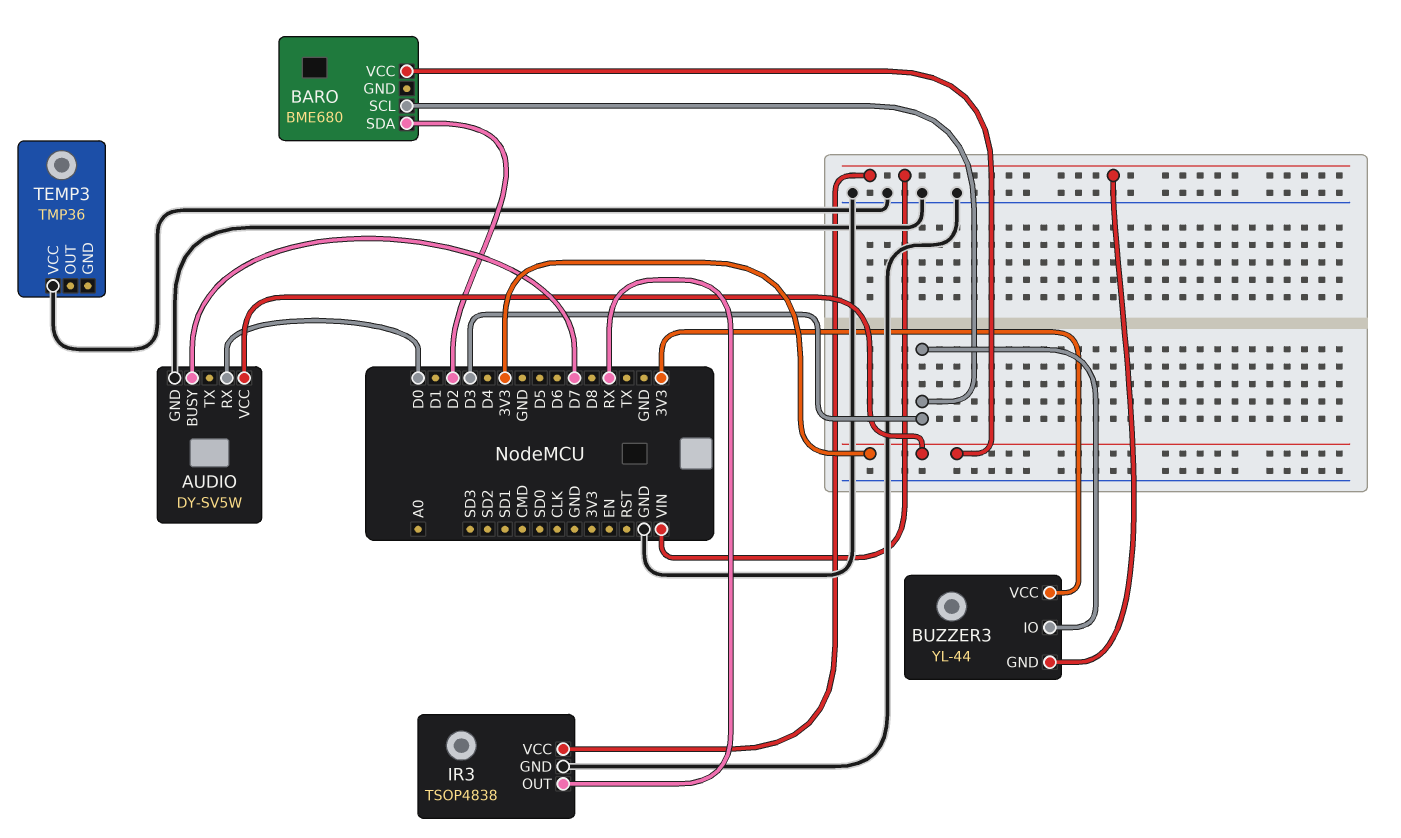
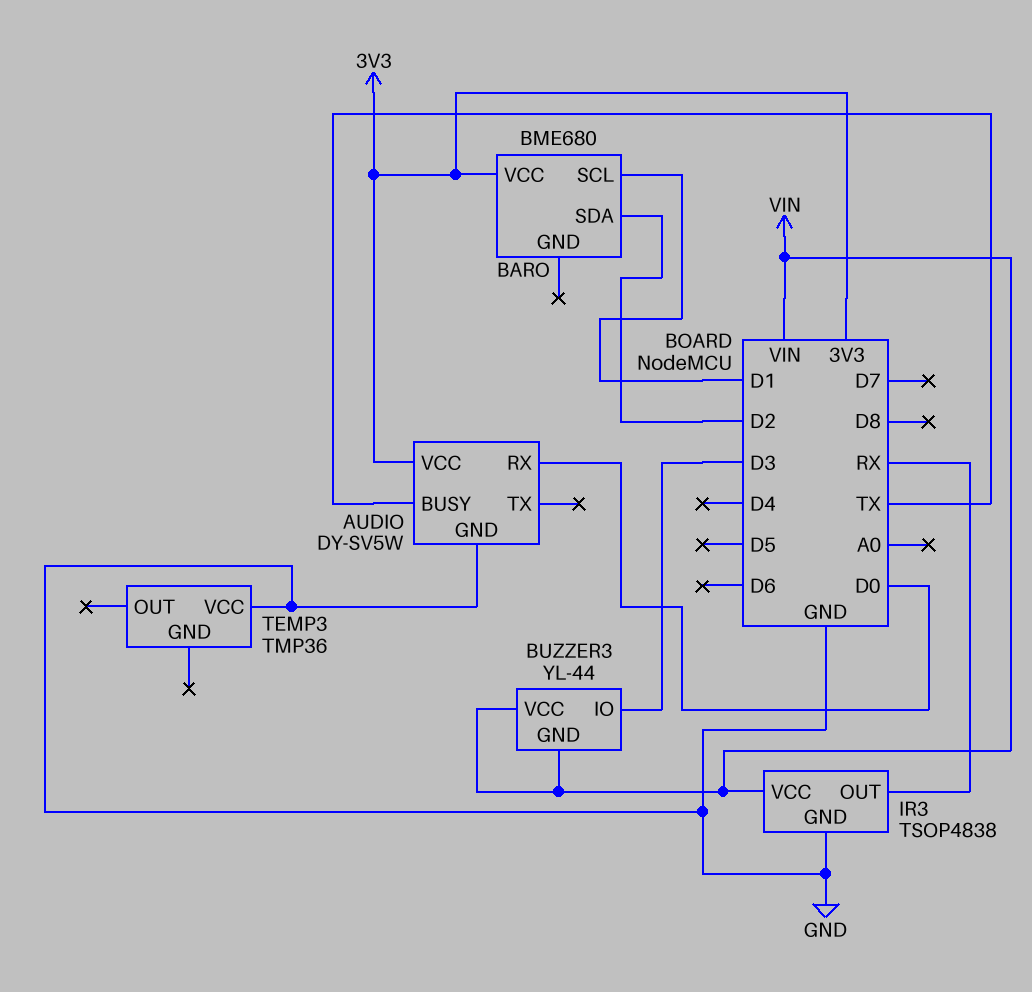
AUDIO pin BUSY: D7 -> TX
BARO pin SCL: D3 -> D1
BUZZER3 pin VCC: 3V3 -> VIN

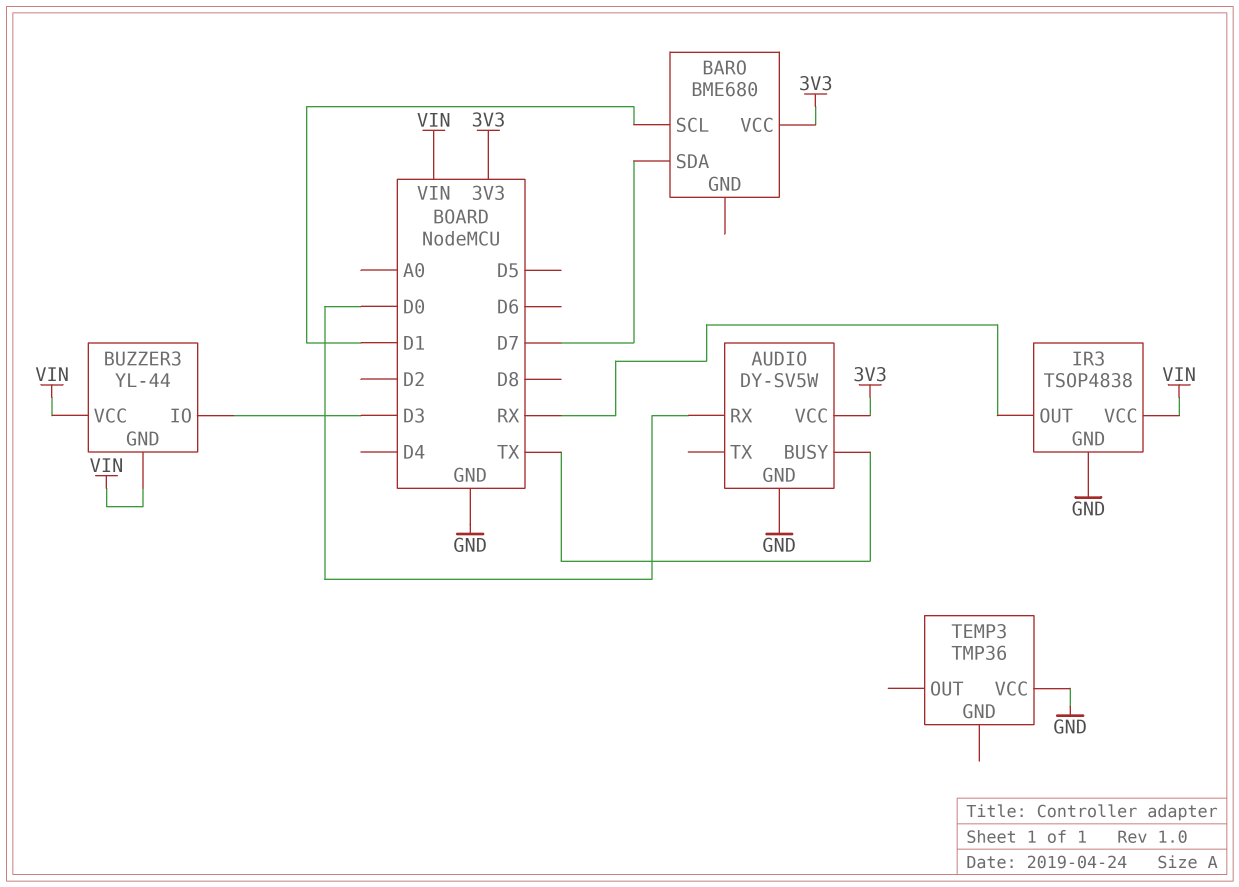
BARO pin SDA: D2 -> D7

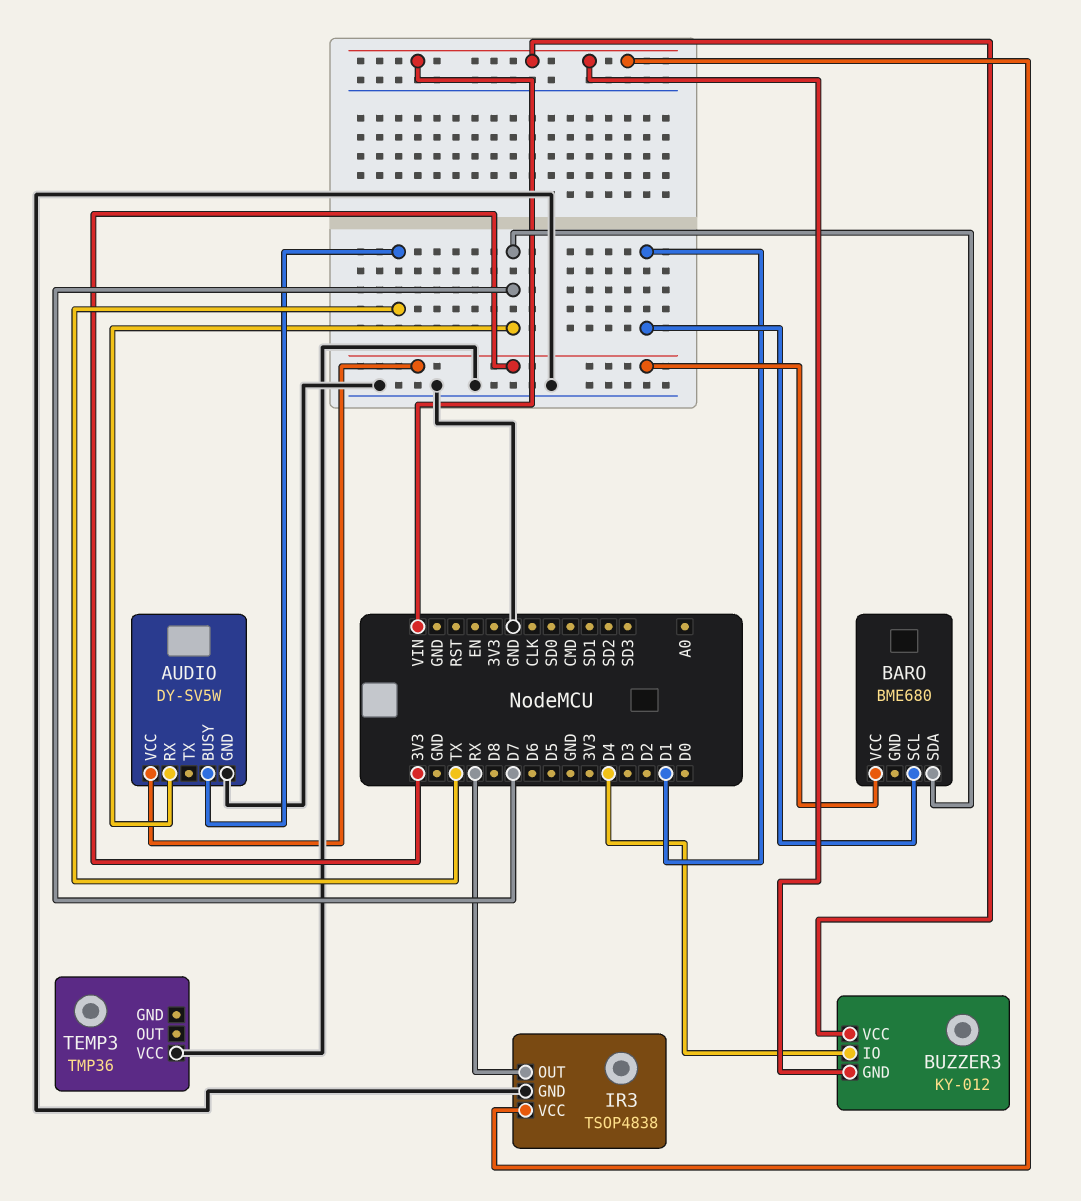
AUDIO pin RX: D0 -> D7
BUZZER3: YL-44 -> KY-012
BUZZER3 pin IO: D3 -> D4

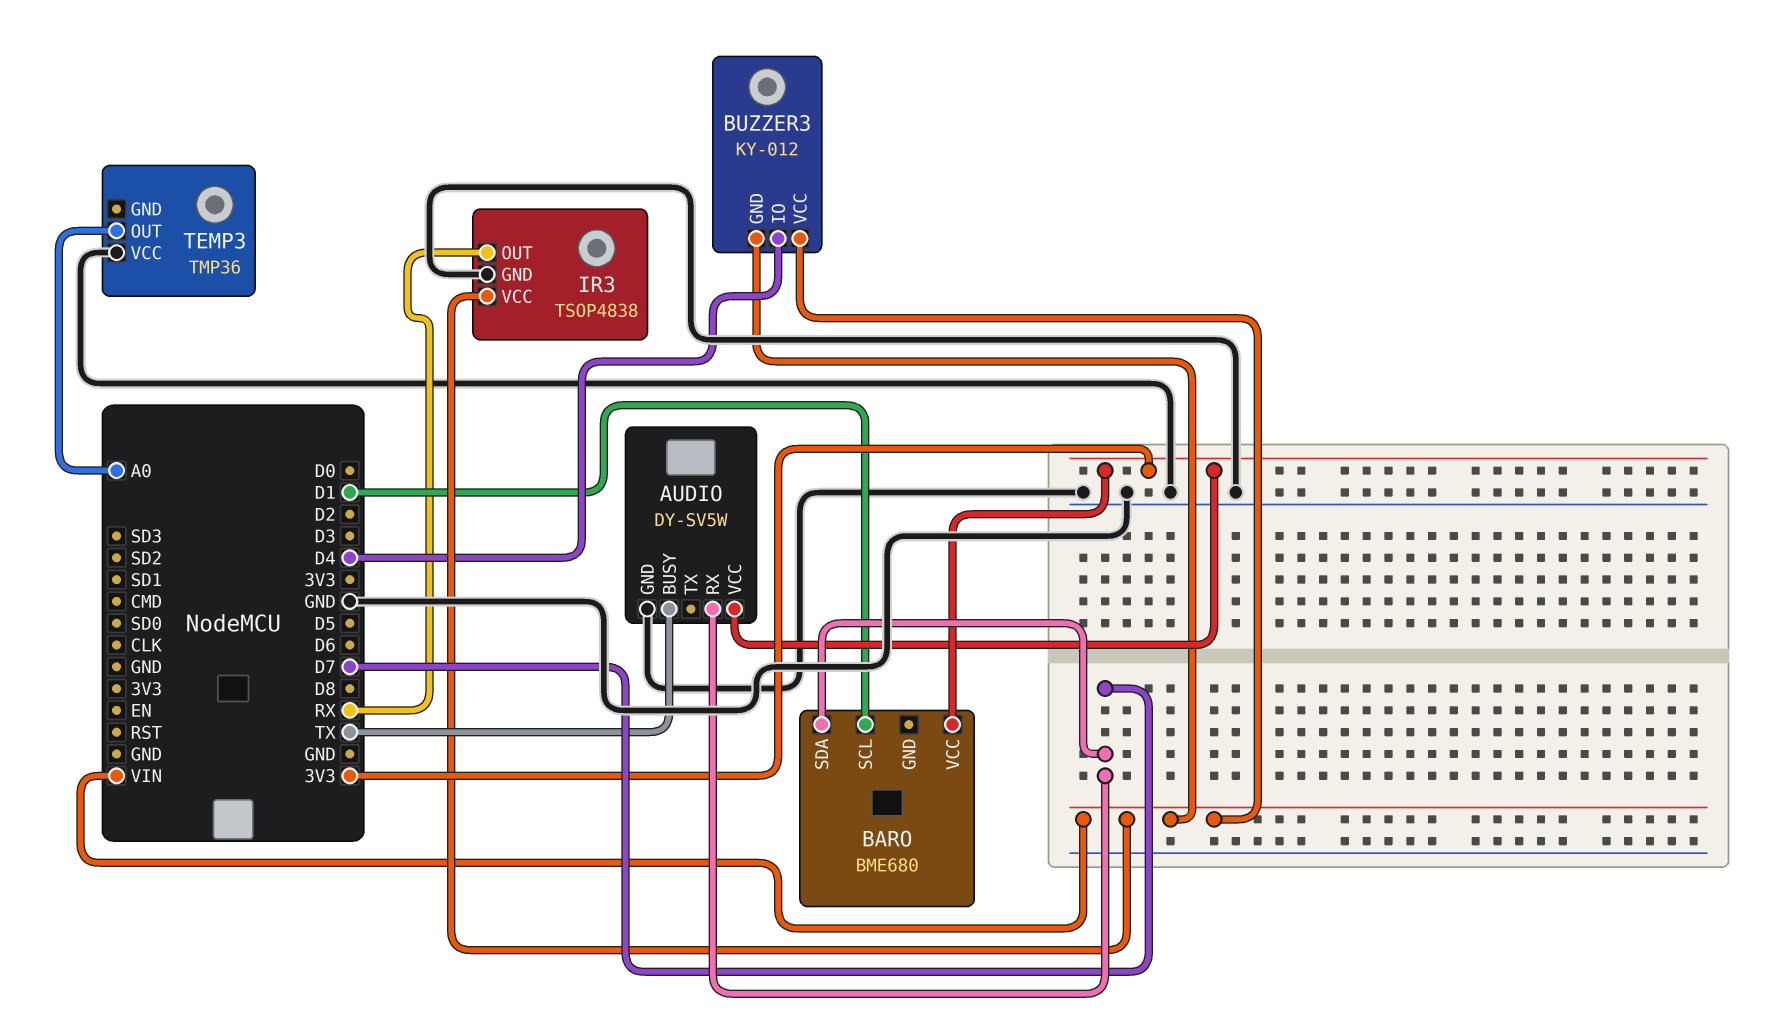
TEMP3 pin OUT: none -> A0

